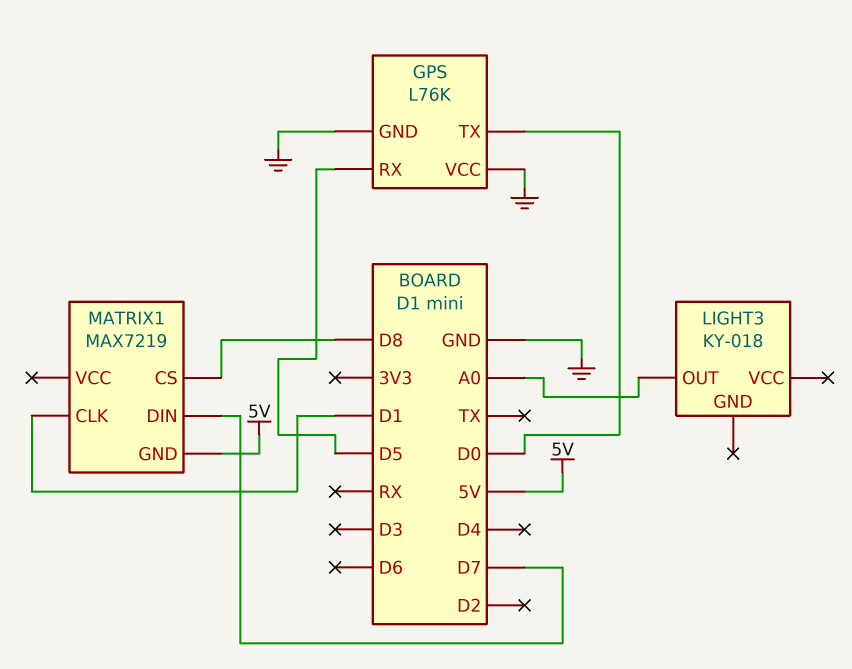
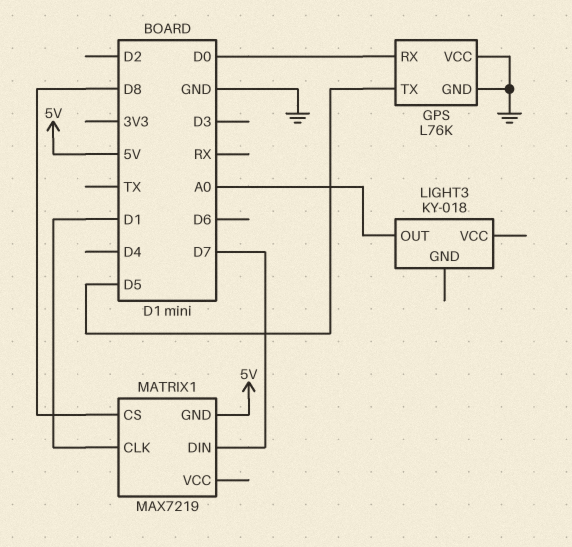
GPS pin RX: D5 -> D0
GPS pin TX: D0 -> D5

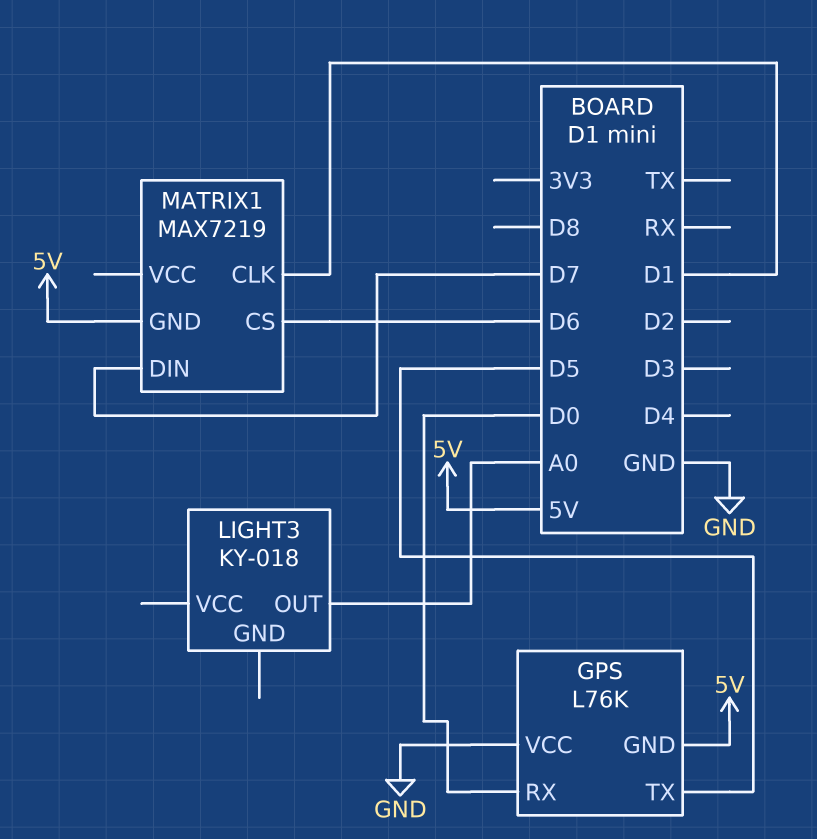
GPS pin GND: GND -> 5V
MATRIX1 pin CS: D8 -> D6

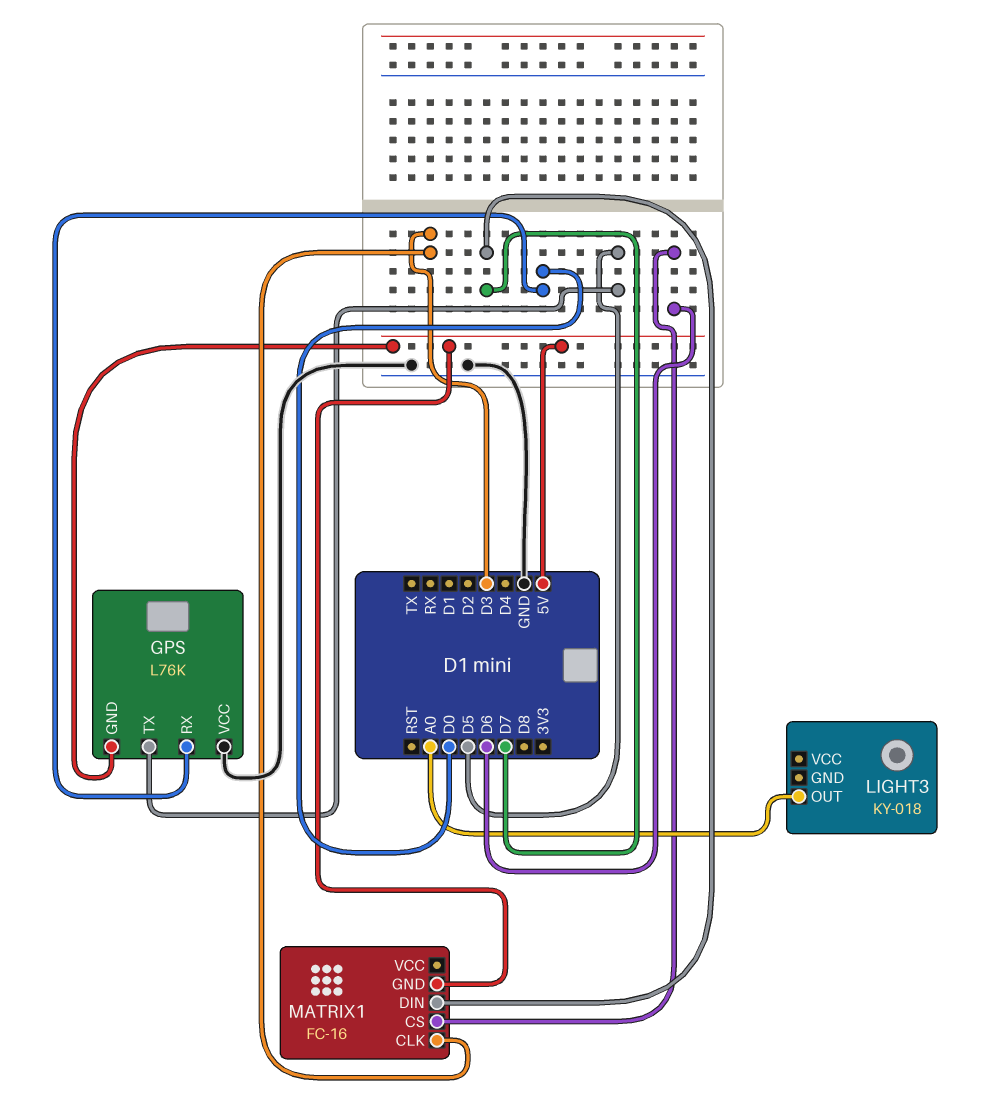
MATRIX1: MAX7219 -> FC-16
MATRIX1 pin CLK: D1 -> D3

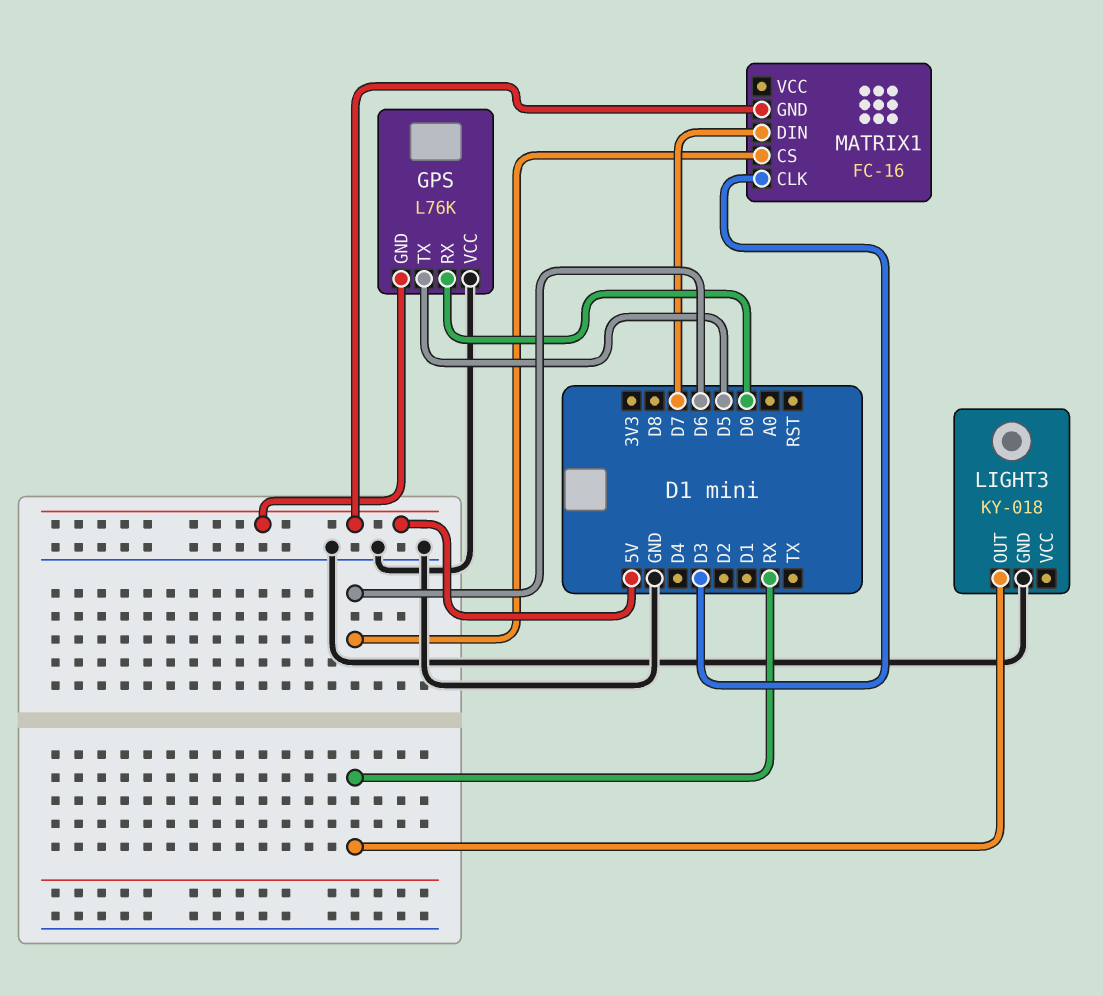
LIGHT3 pin GND: none -> GND
LIGHT3 pin OUT: A0 -> RX

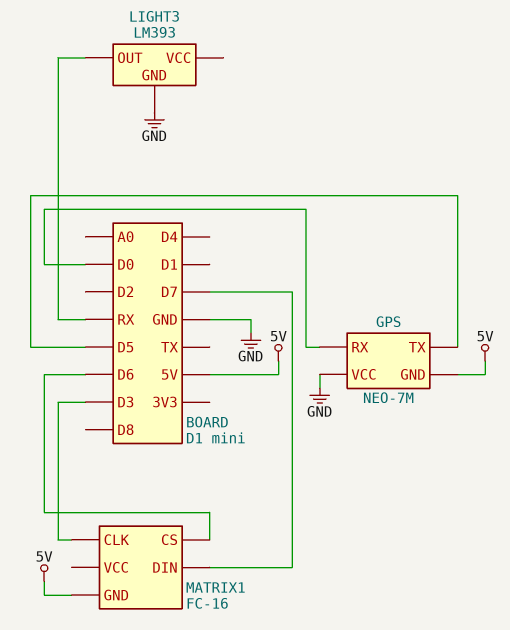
GPS: L76K -> NEO-7M
LIGHT3: KY-018 -> LM393

